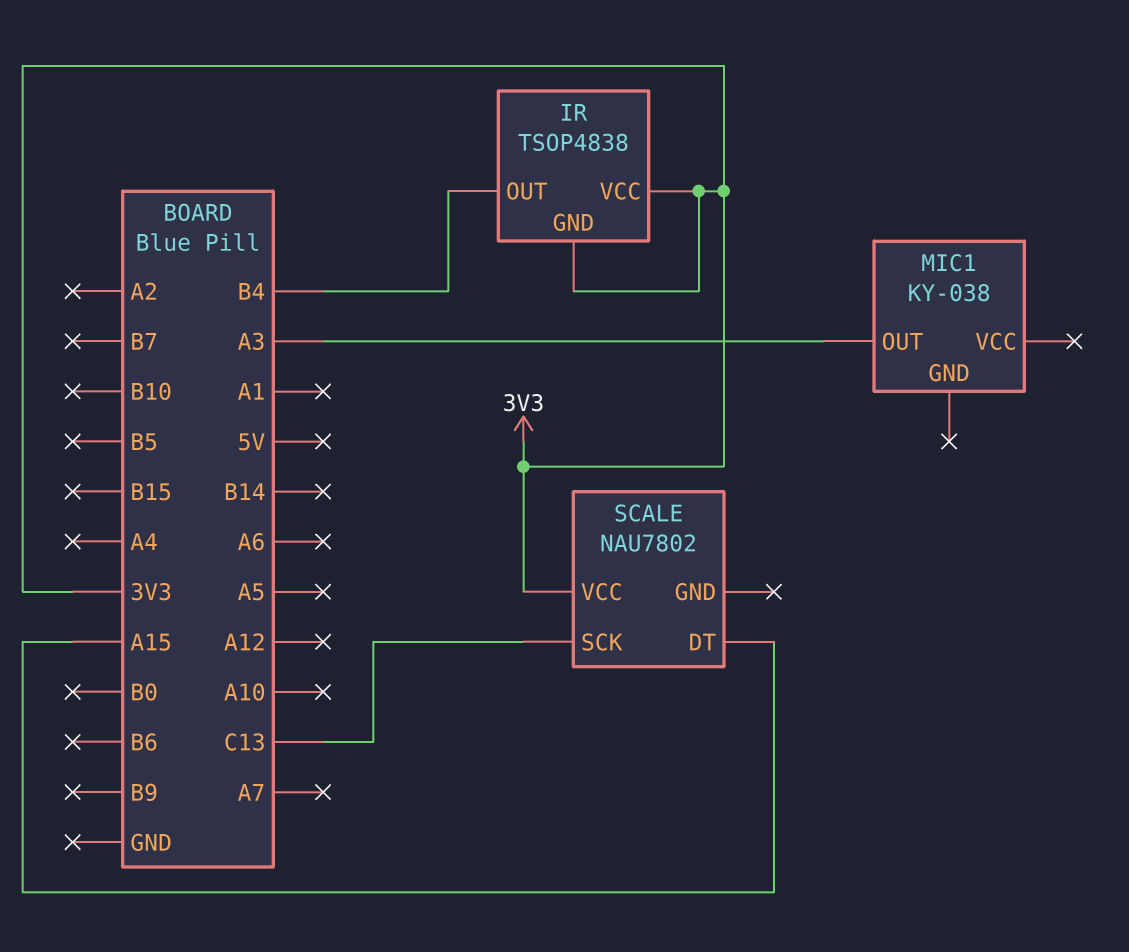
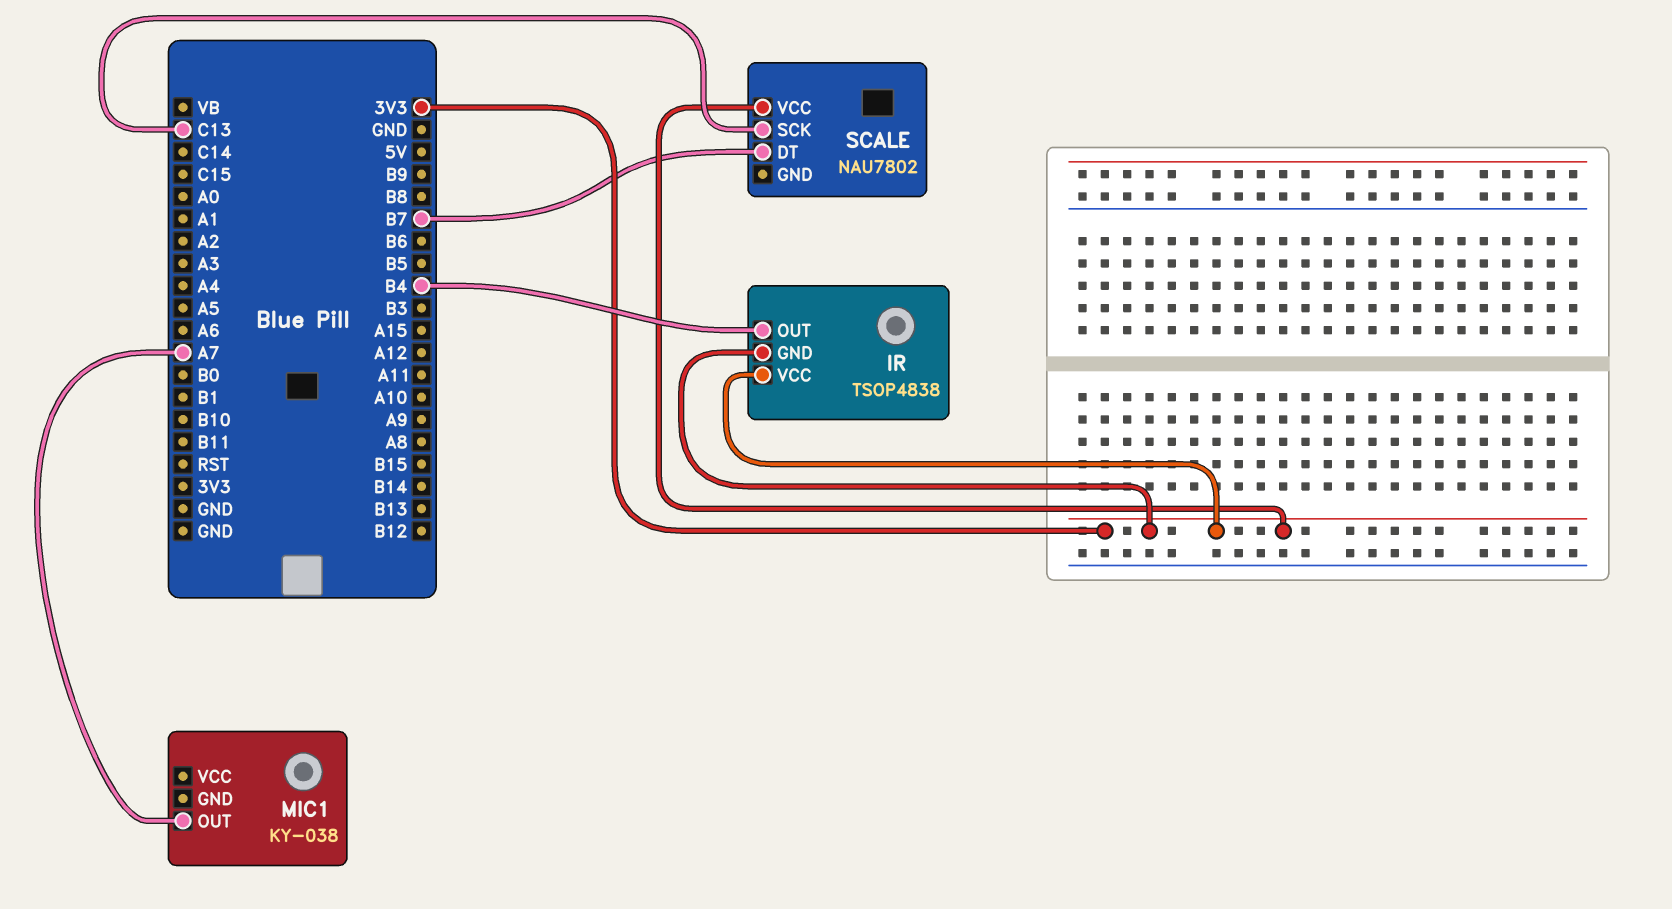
MIC1 pin OUT: A3 -> A7
SCALE pin DT: A15 -> B7

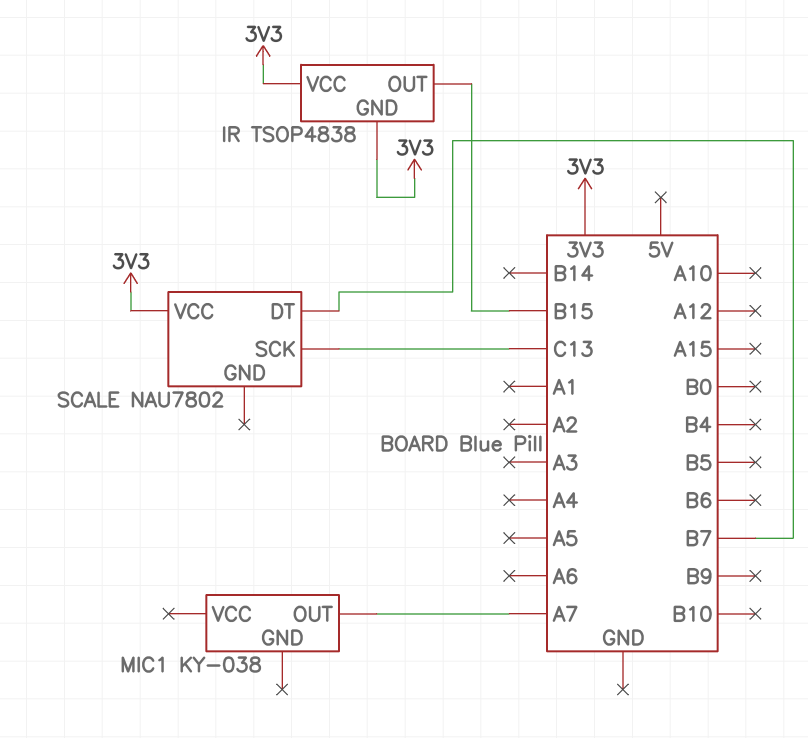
IR pin OUT: B4 -> B15

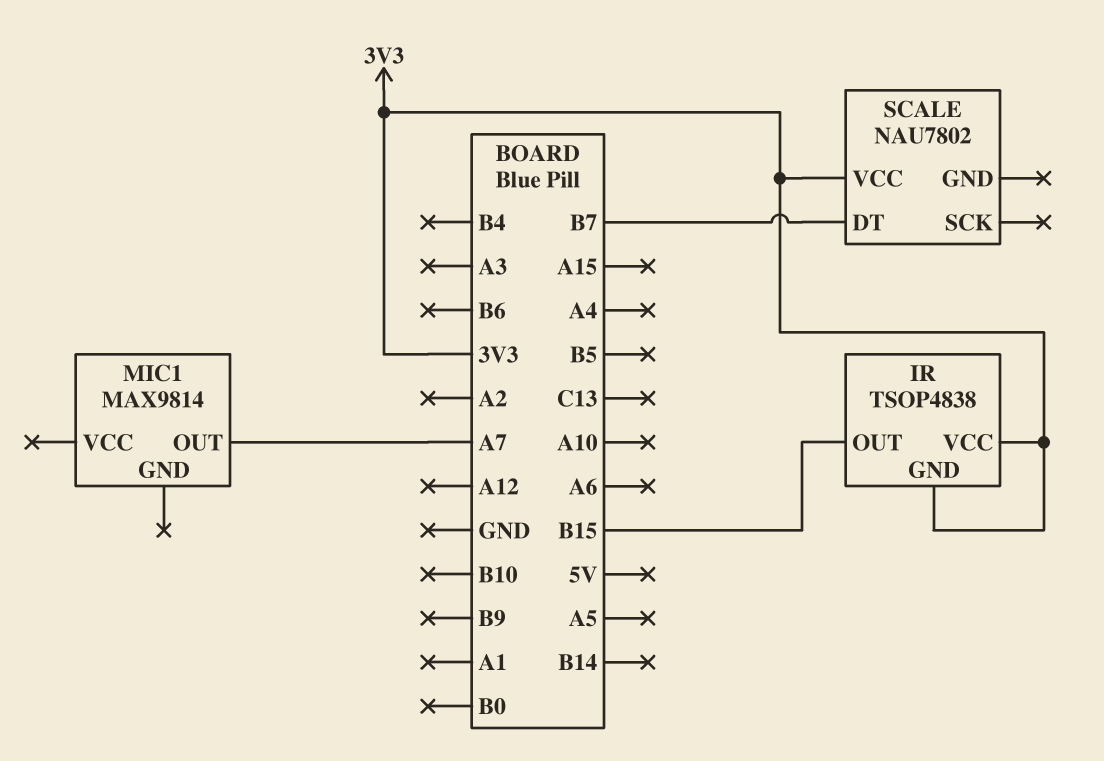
MIC1: KY-038 -> MAX9814
SCALE pin SCK: C13 -> none

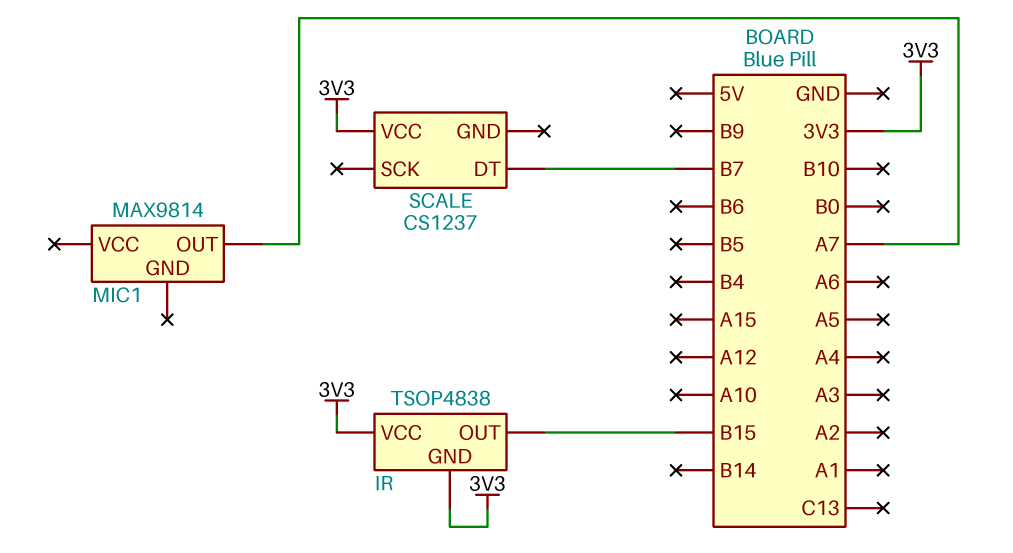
SCALE: NAU7802 -> CS1237

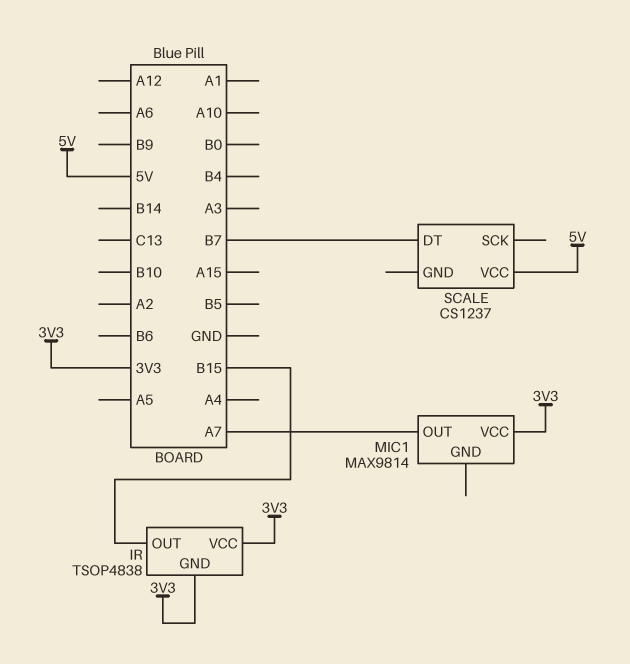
MIC1 pin VCC: none -> 3V3
SCALE pin VCC: 3V3 -> 5V

